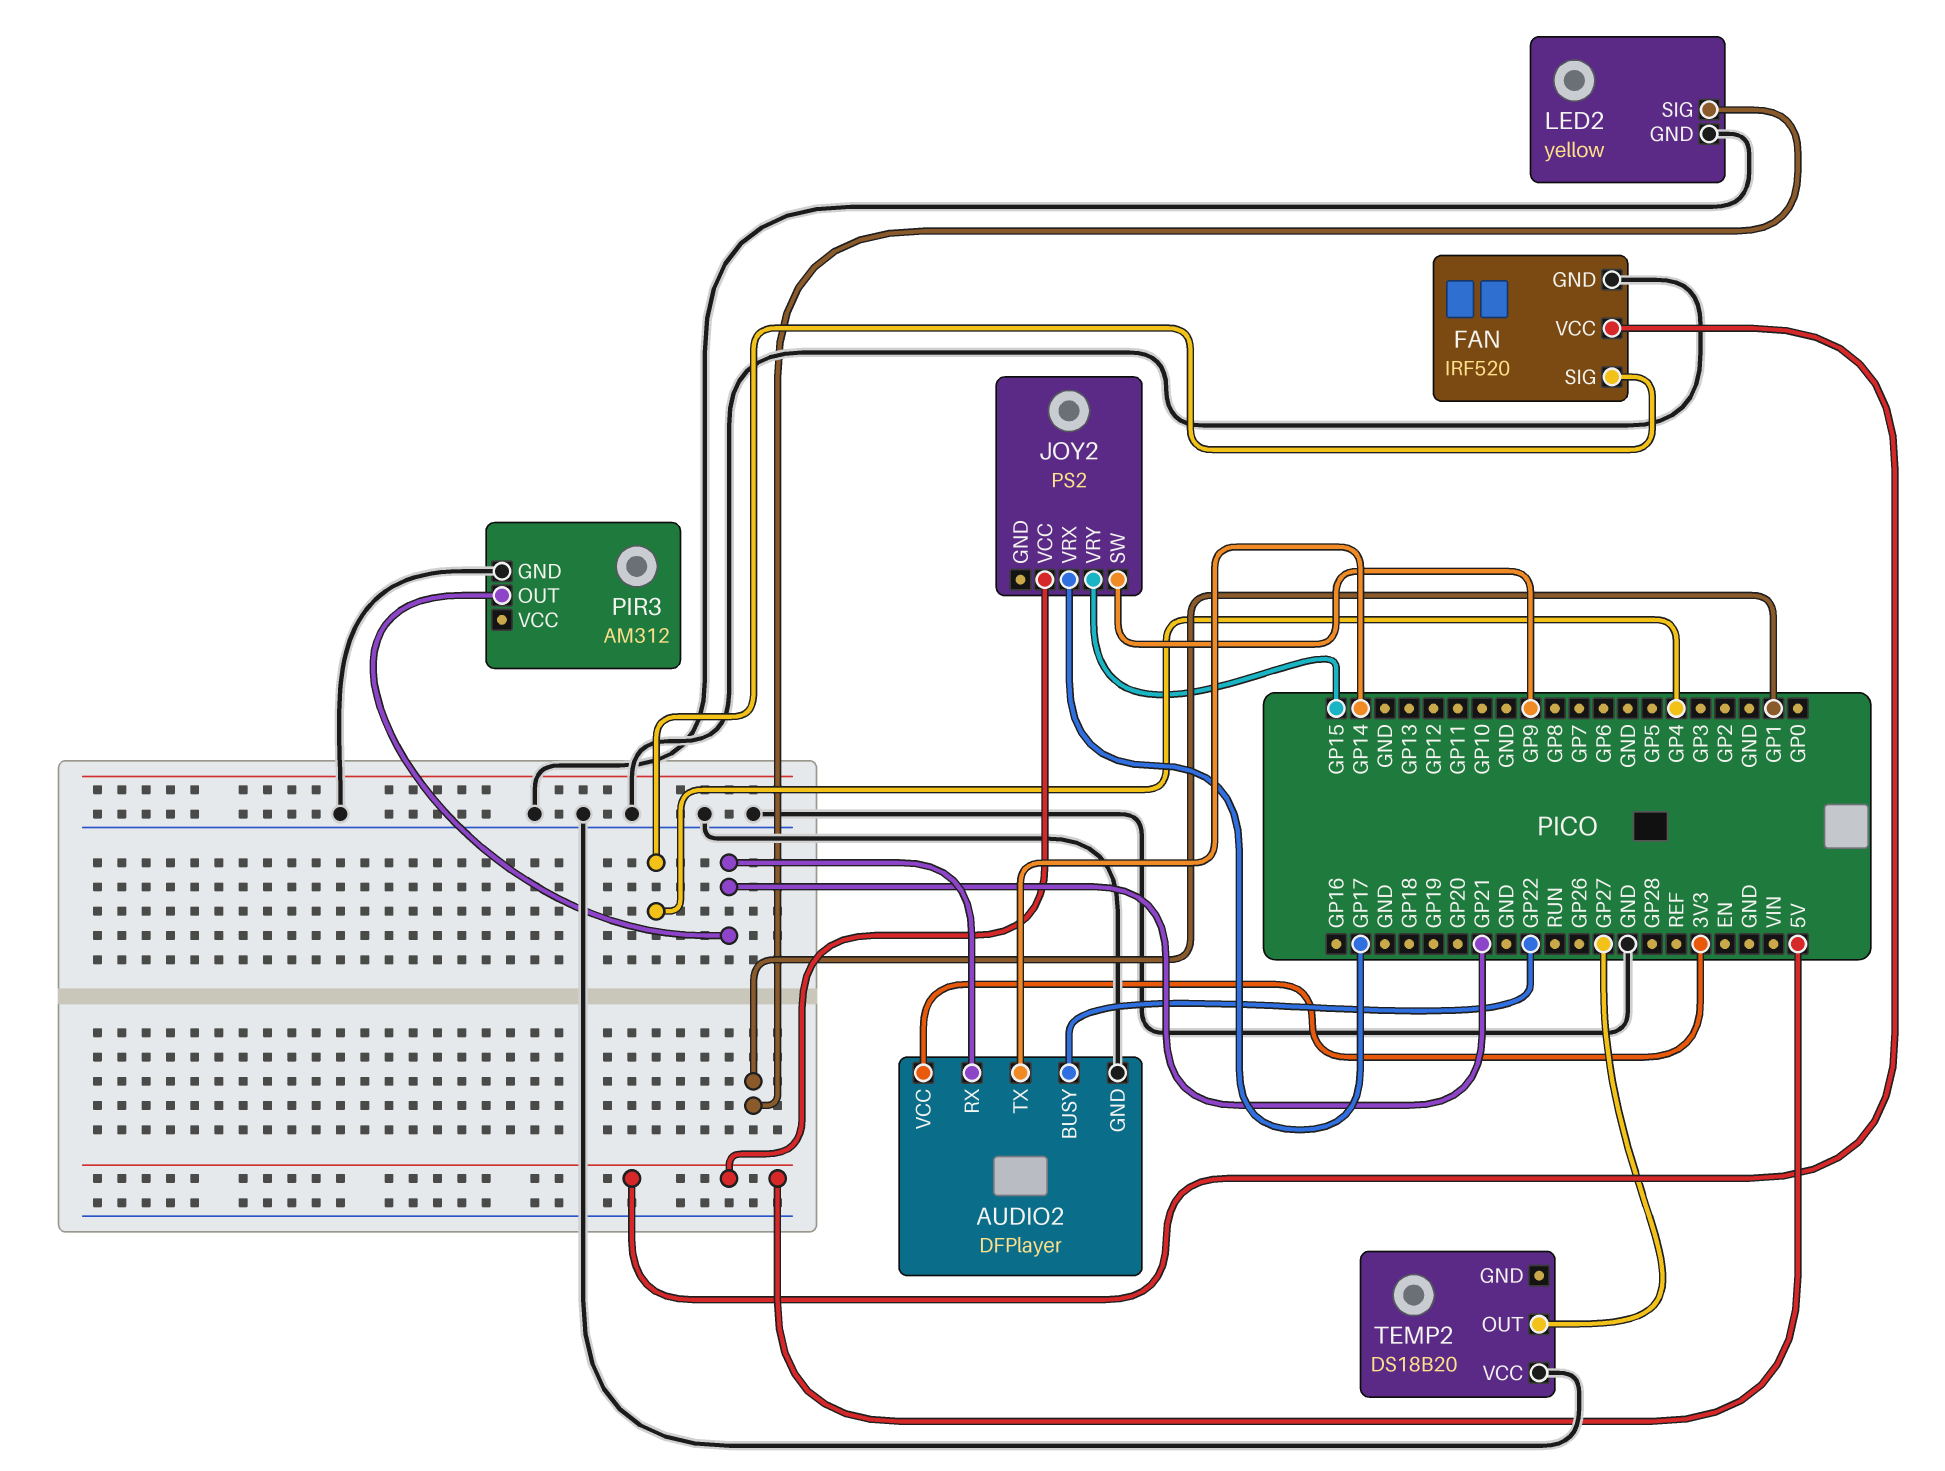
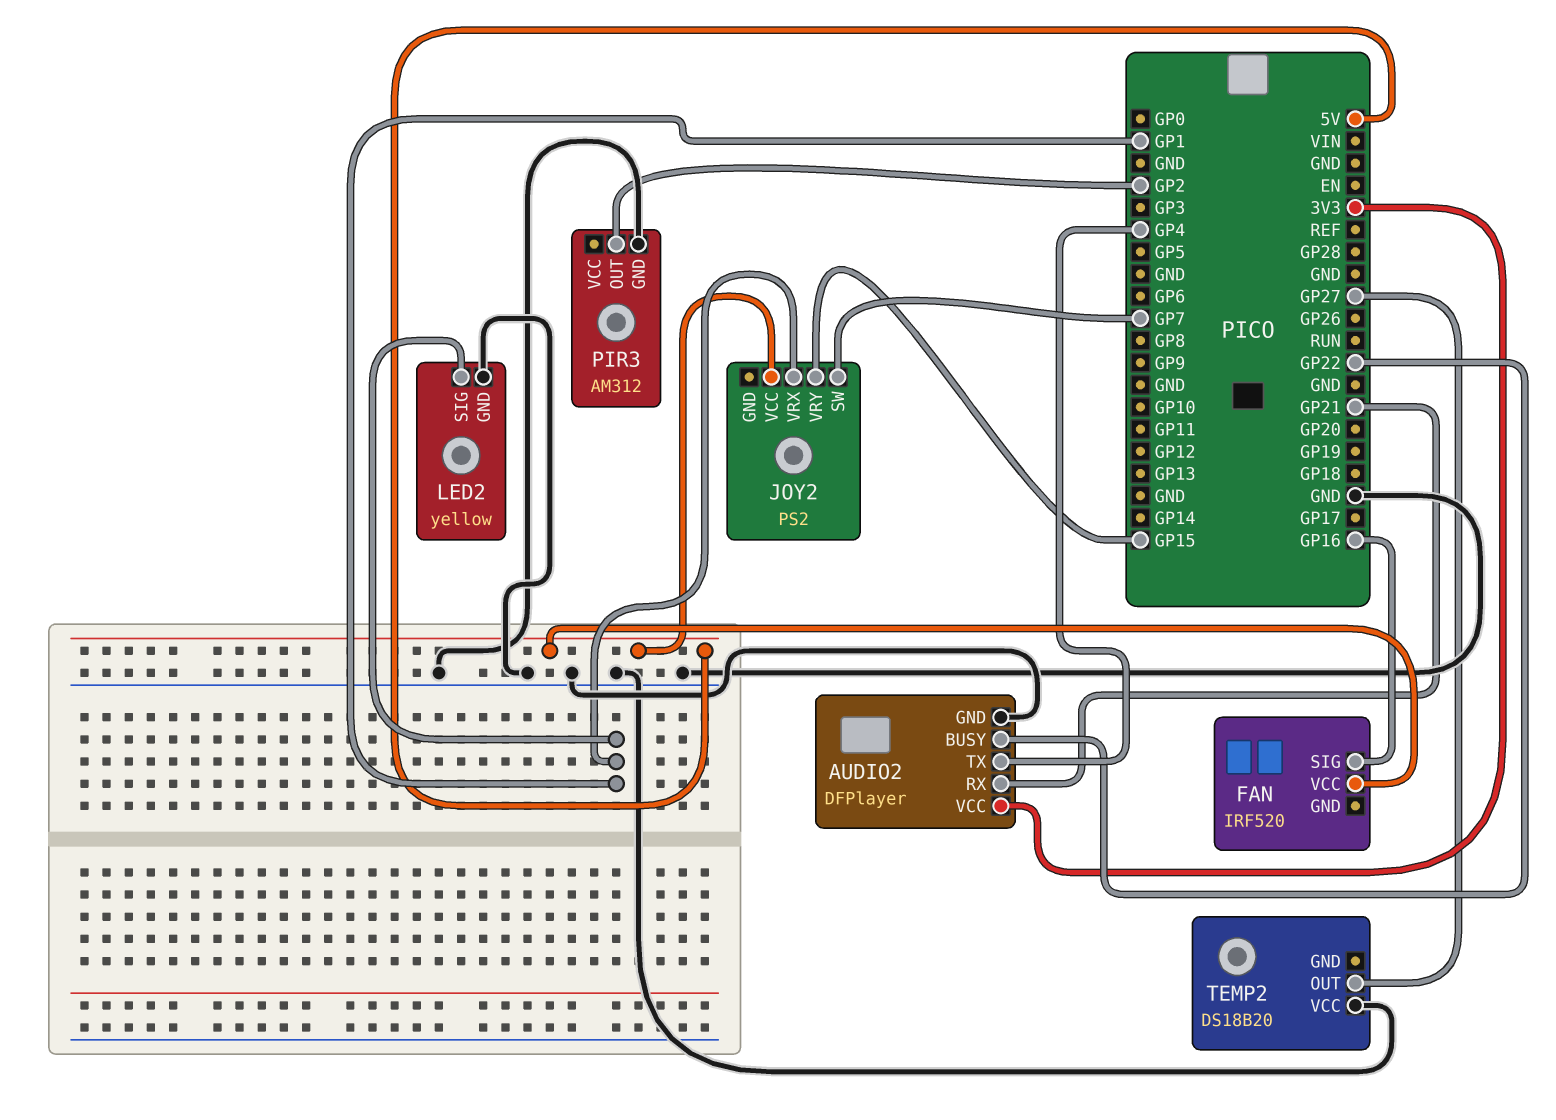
AUDIO2 pin TX: GP14 -> GP4
FAN pin GND: GND -> none
FAN pin SIG: GP4 -> GP16
JOY2 pin SW: GP9 -> GP7
JOY2 pin VRX: GP17 -> GP1
PIR3 pin OUT: GP21 -> GP2

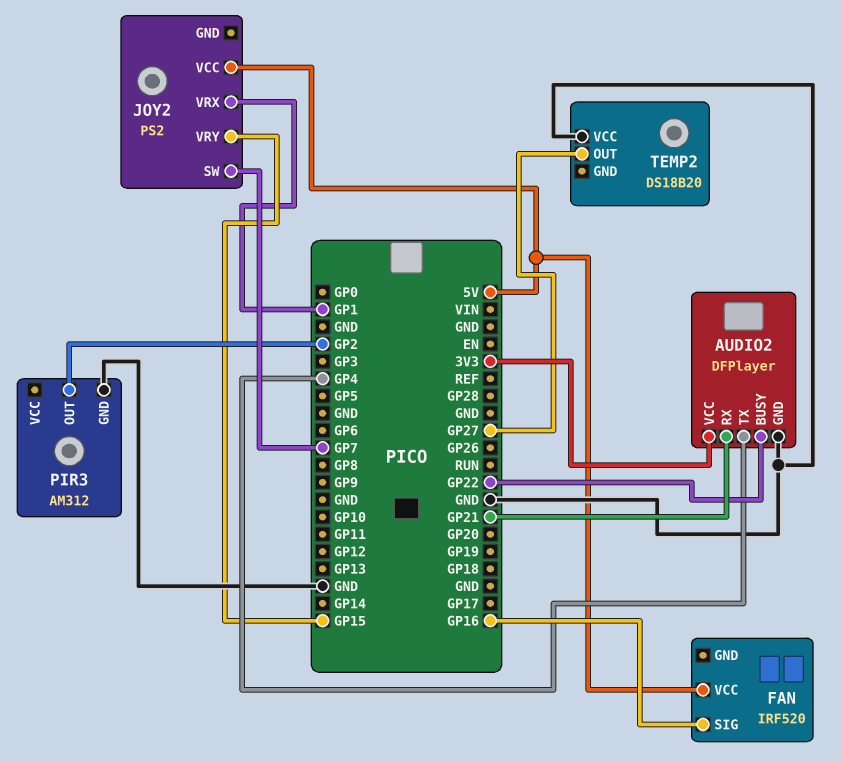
LED2: yellow -> none
LED2 pin GND: GND -> none
LED2 pin SIG: GP1 -> none

